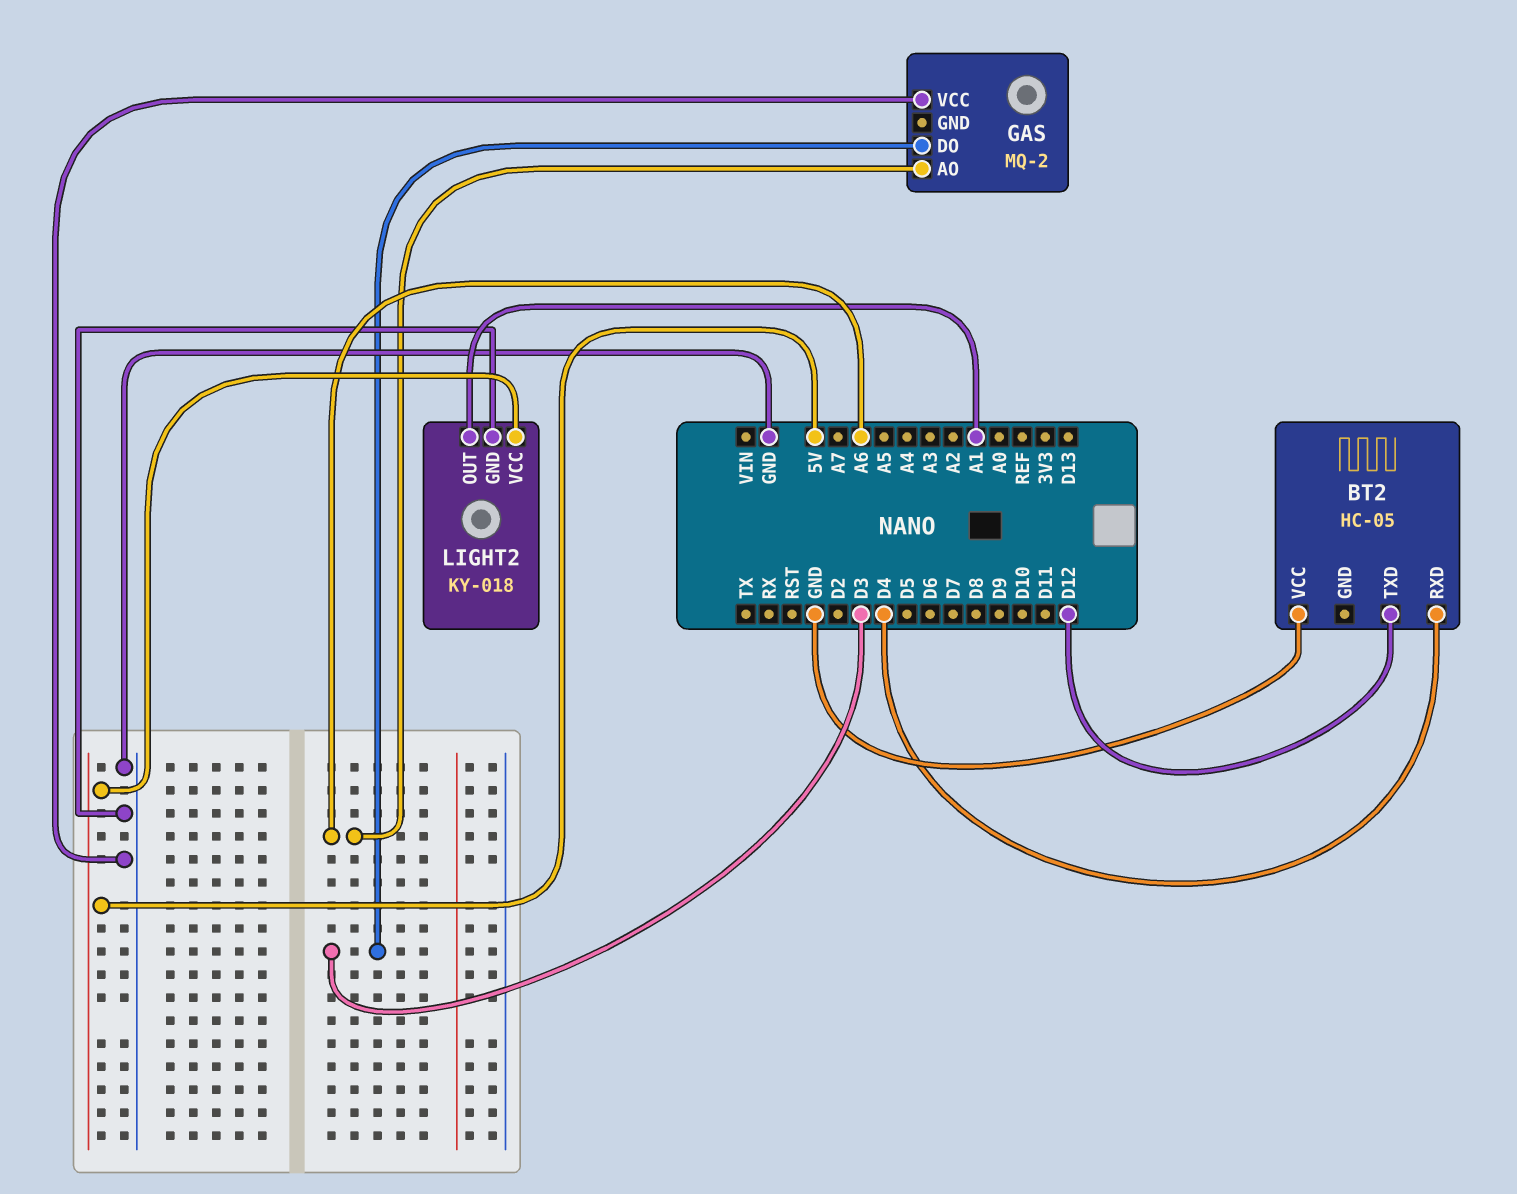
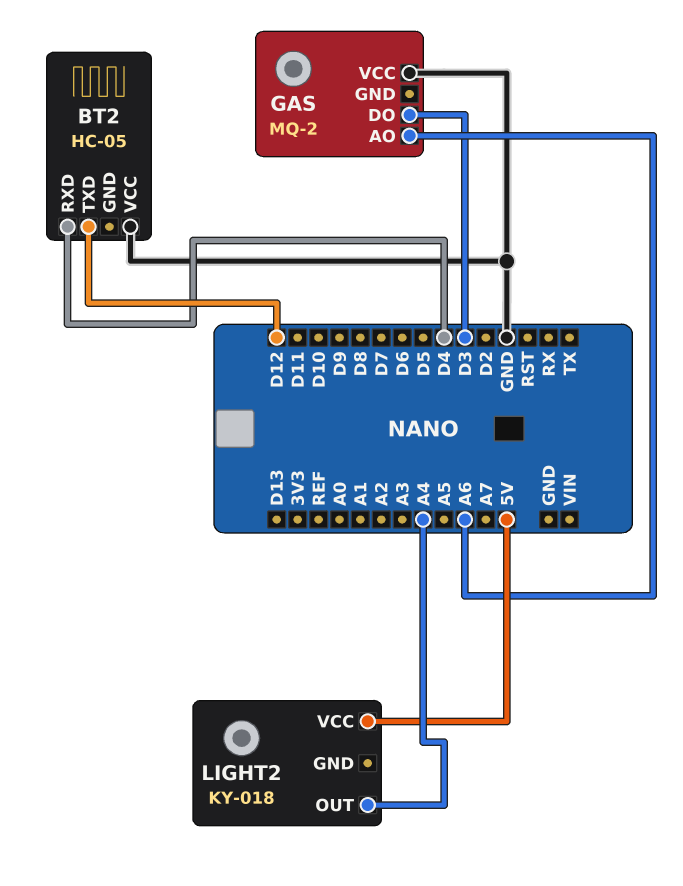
LIGHT2 pin GND: GND -> none
LIGHT2 pin OUT: A1 -> A4

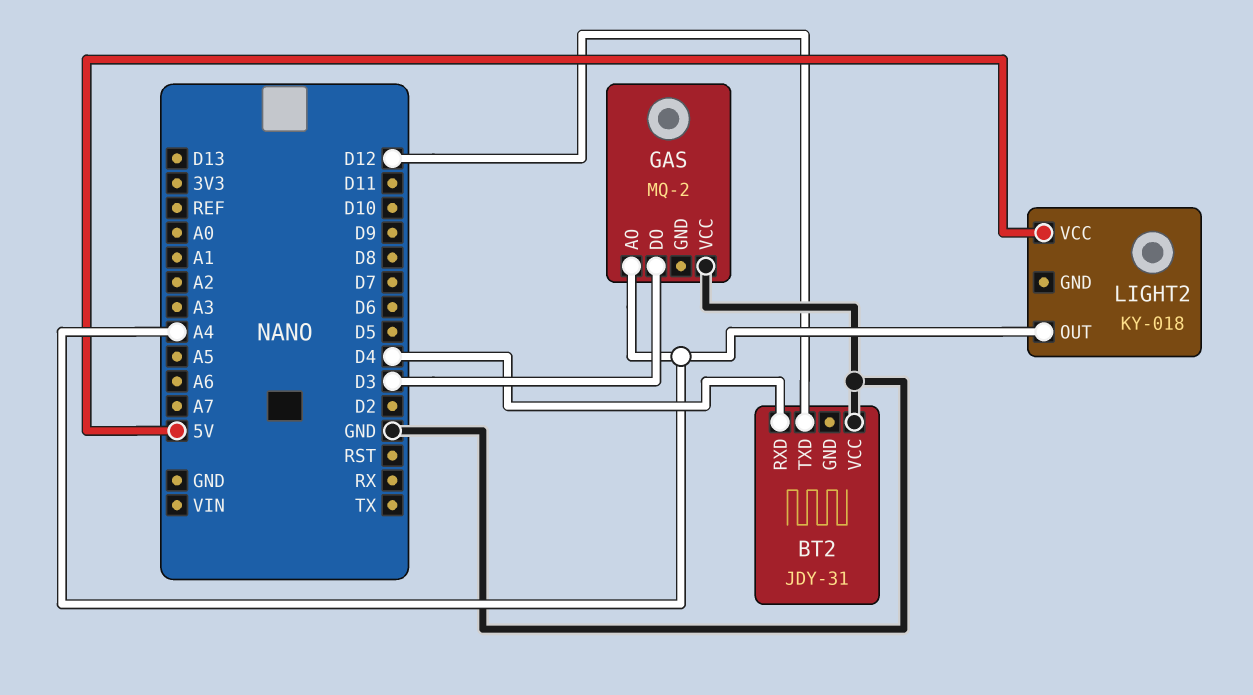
BT2: HC-05 -> JDY-31
GAS pin AO: A6 -> A4

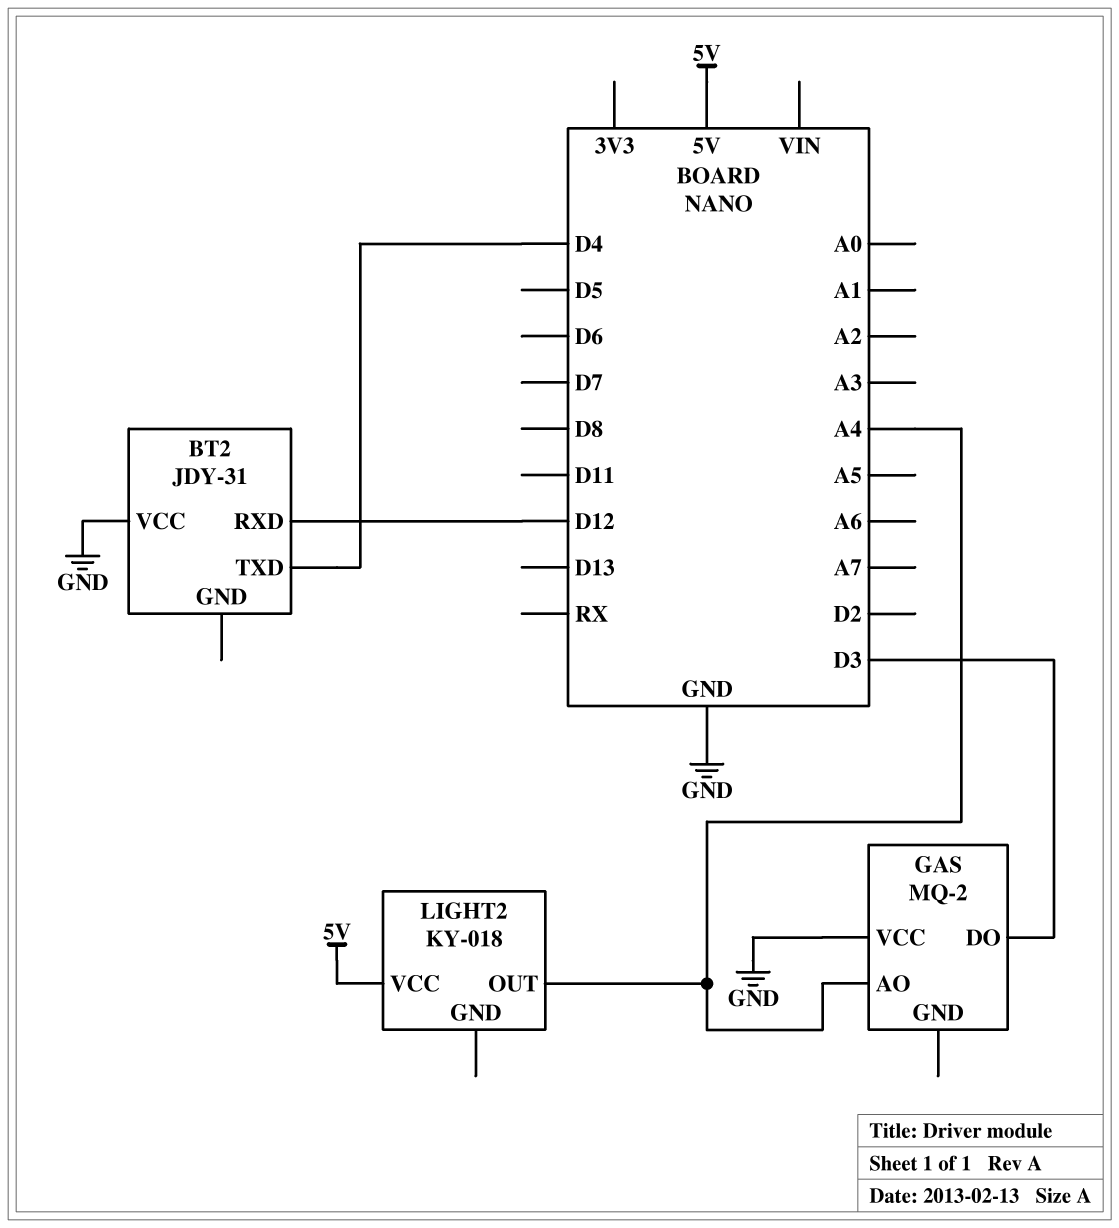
BT2 pin RXD: D4 -> D12
BT2 pin TXD: D12 -> D4

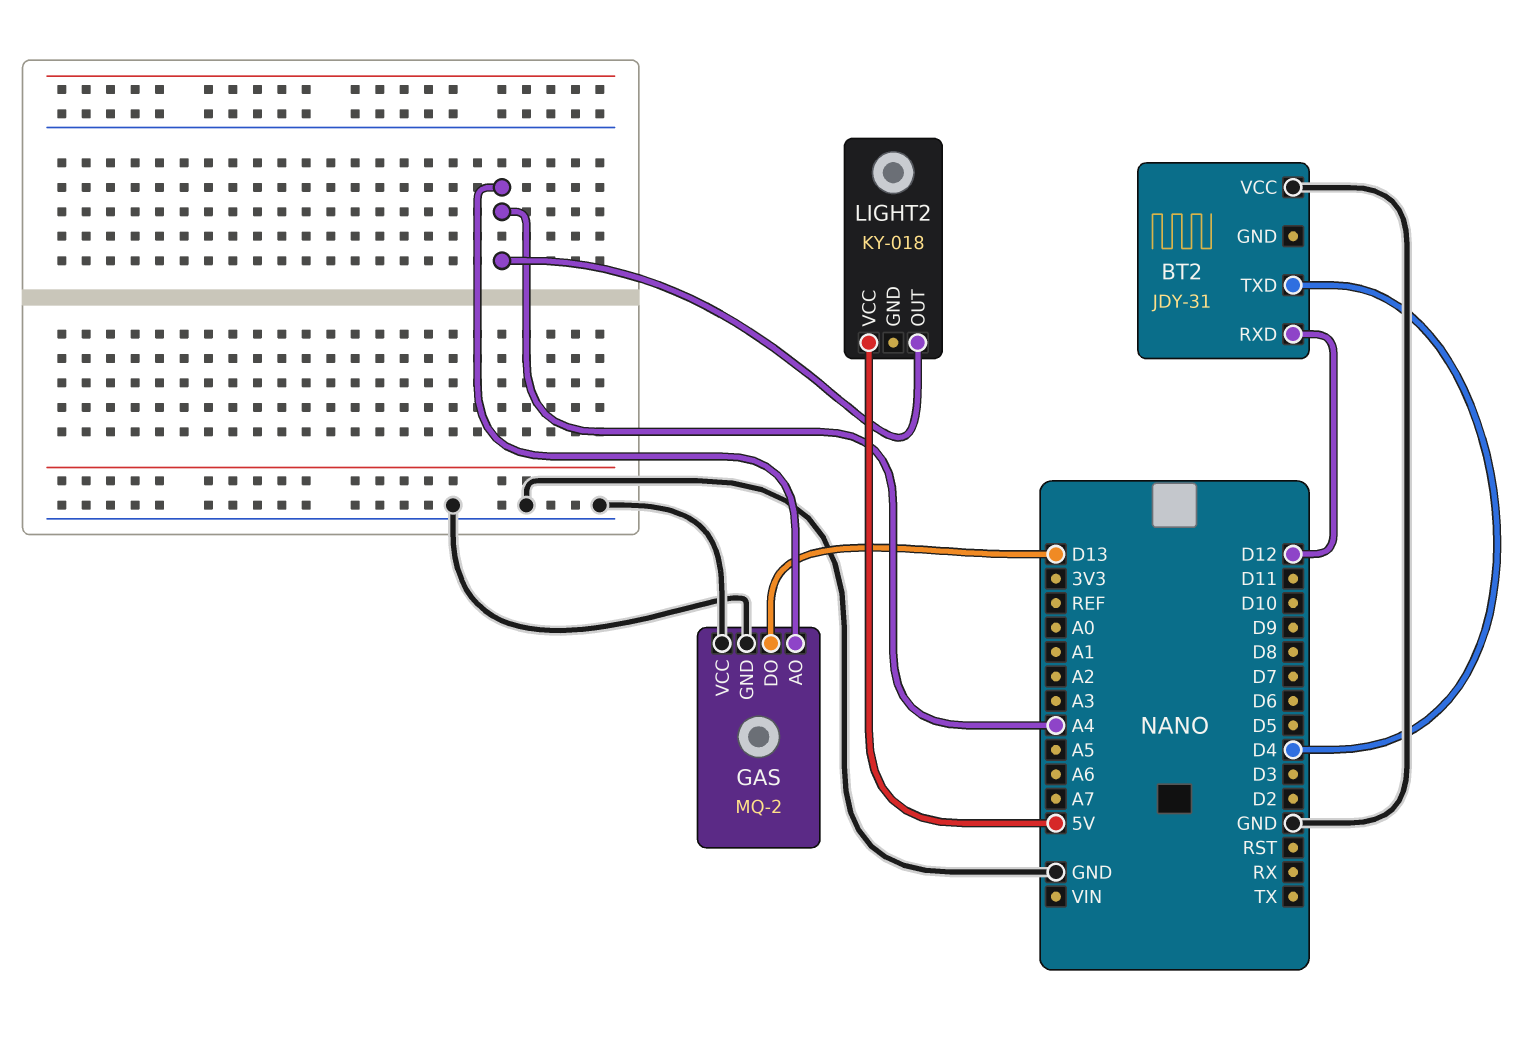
GAS pin DO: D3 -> D13
GAS pin GND: none -> GND

